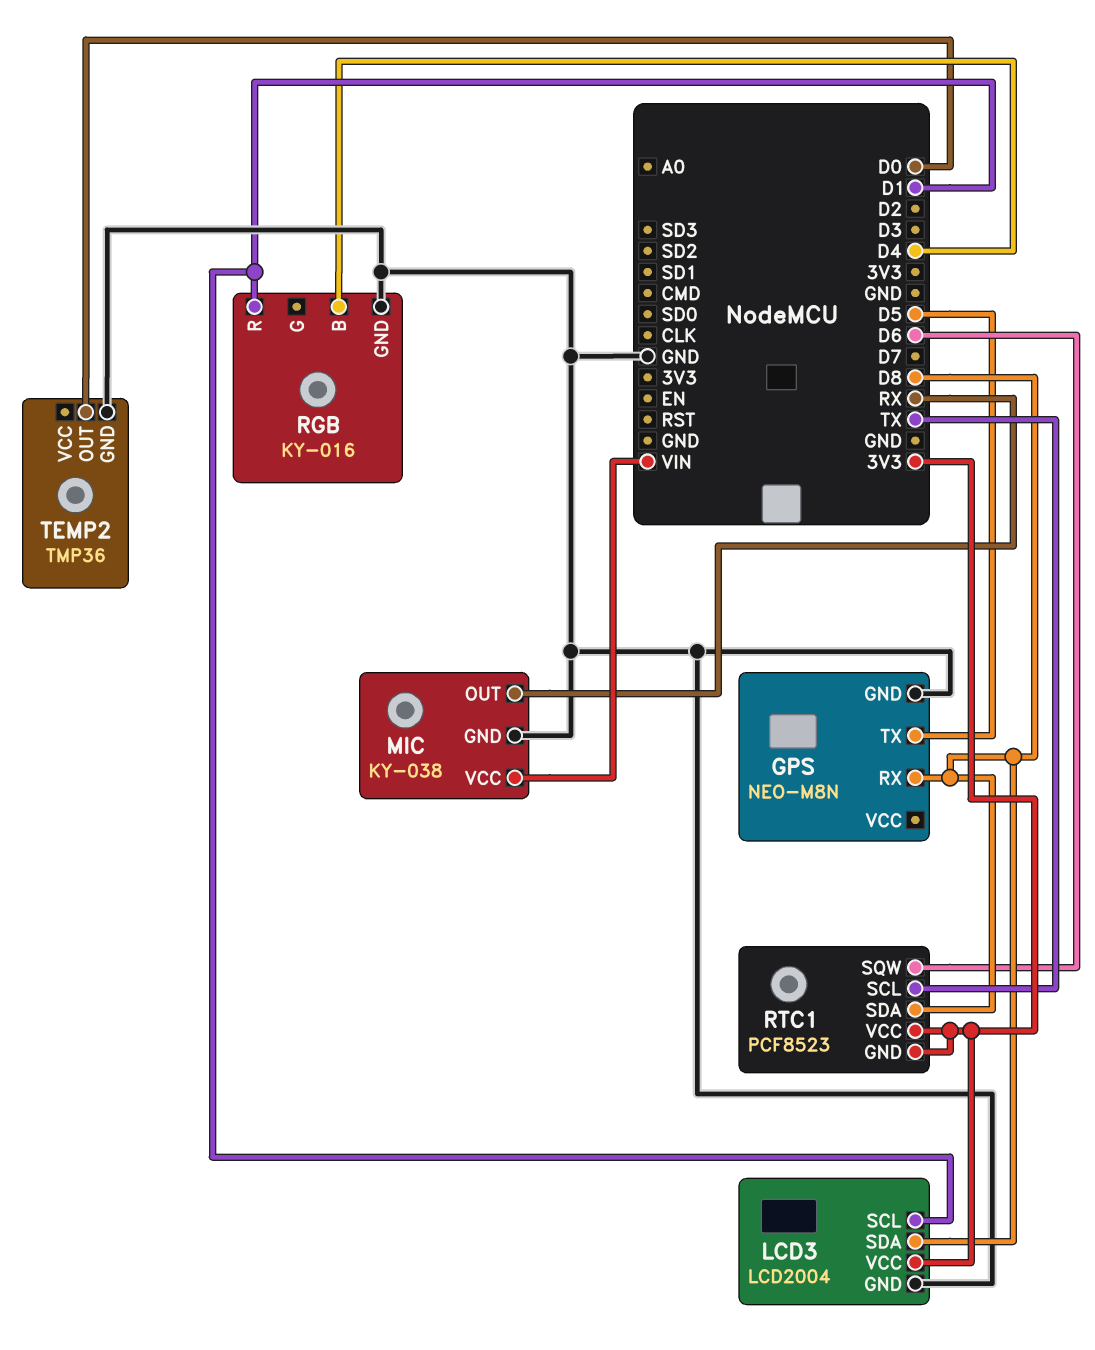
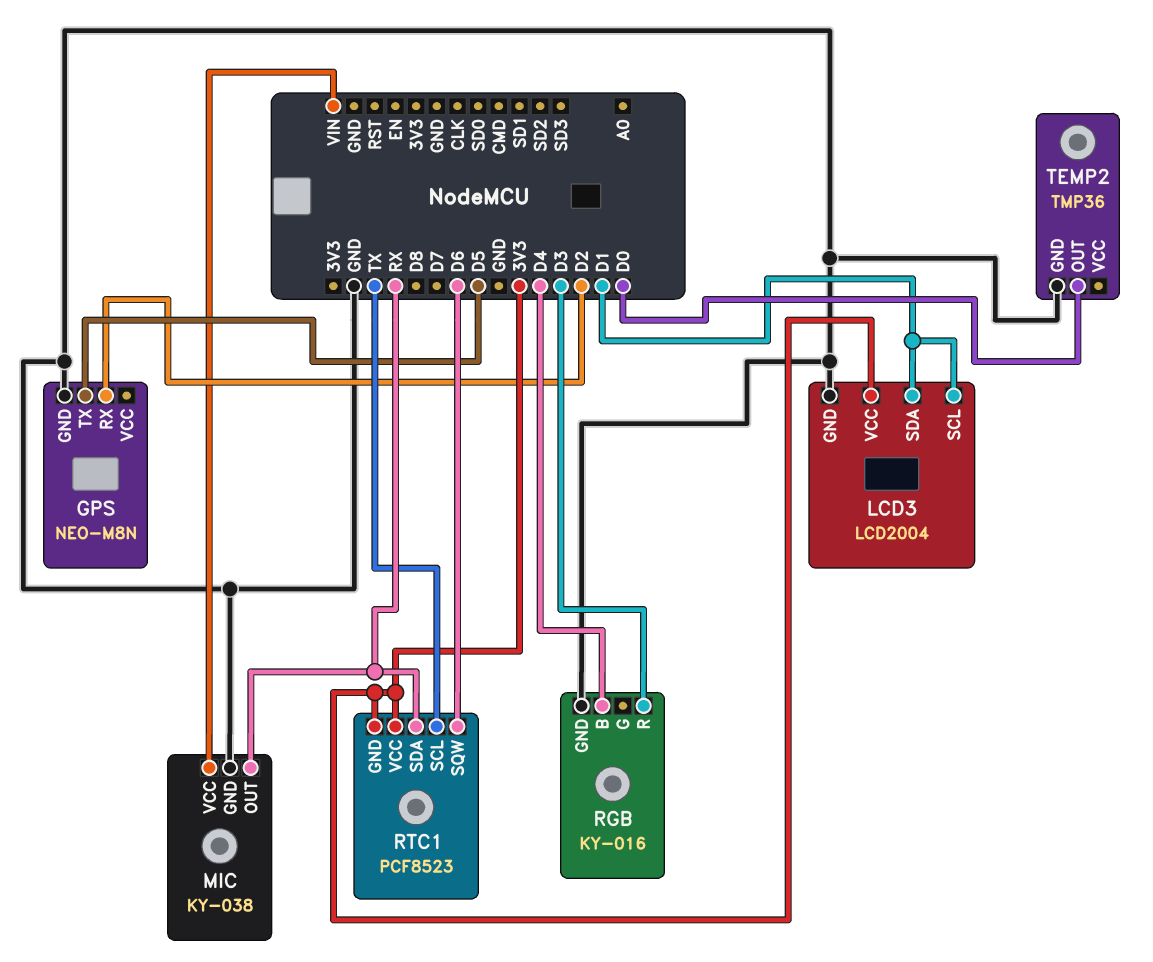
GPS pin RX: D8 -> D2
LCD3 pin SDA: D8 -> D1
RGB pin R: D1 -> D3
RTC1 pin SDA: D8 -> RX

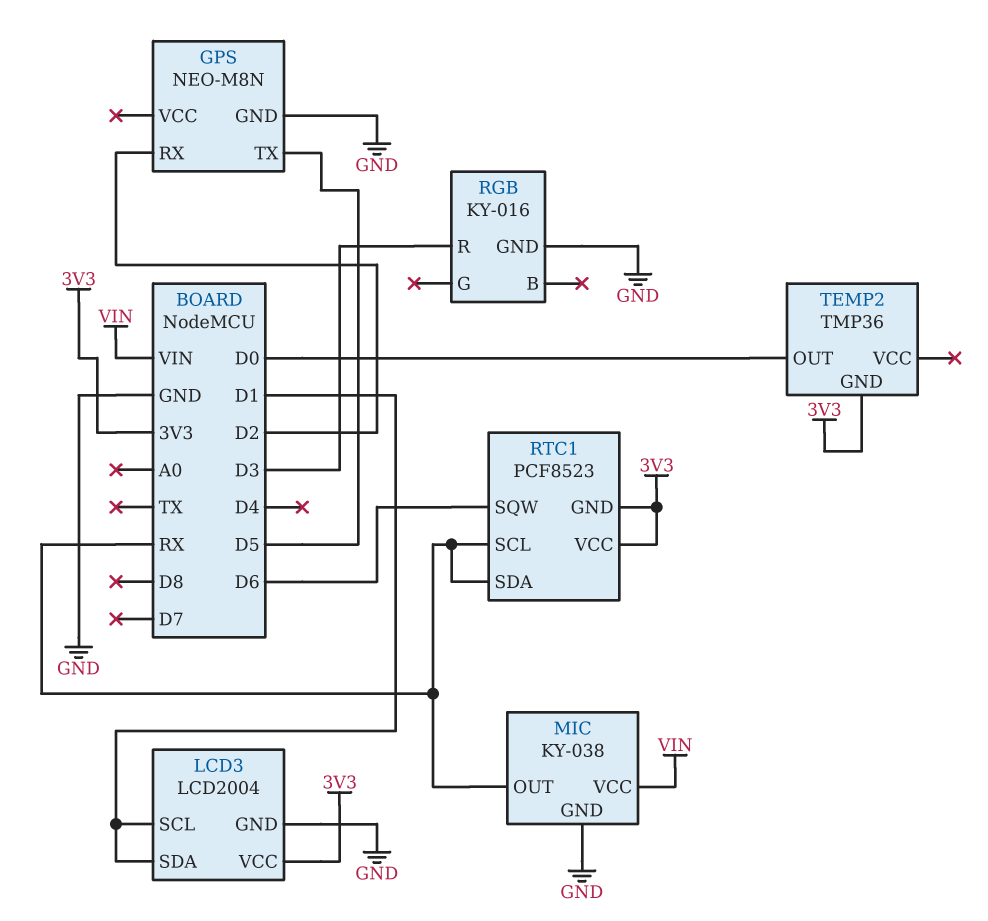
RGB pin B: D4 -> none
RTC1 pin SCL: TX -> RX
TEMP2 pin GND: GND -> 3V3

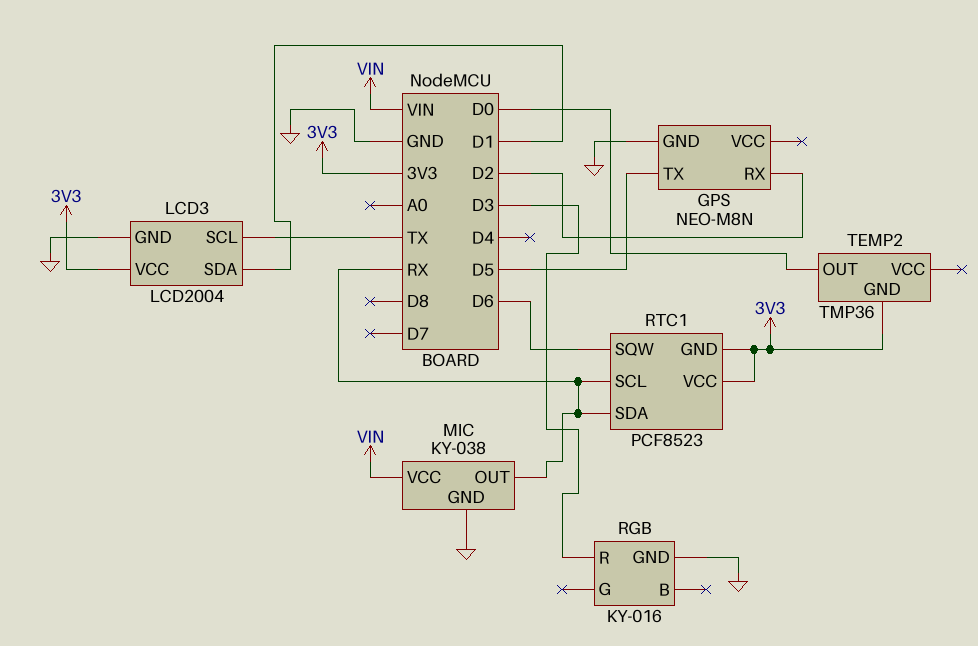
LCD3 pin SCL: D1 -> TX

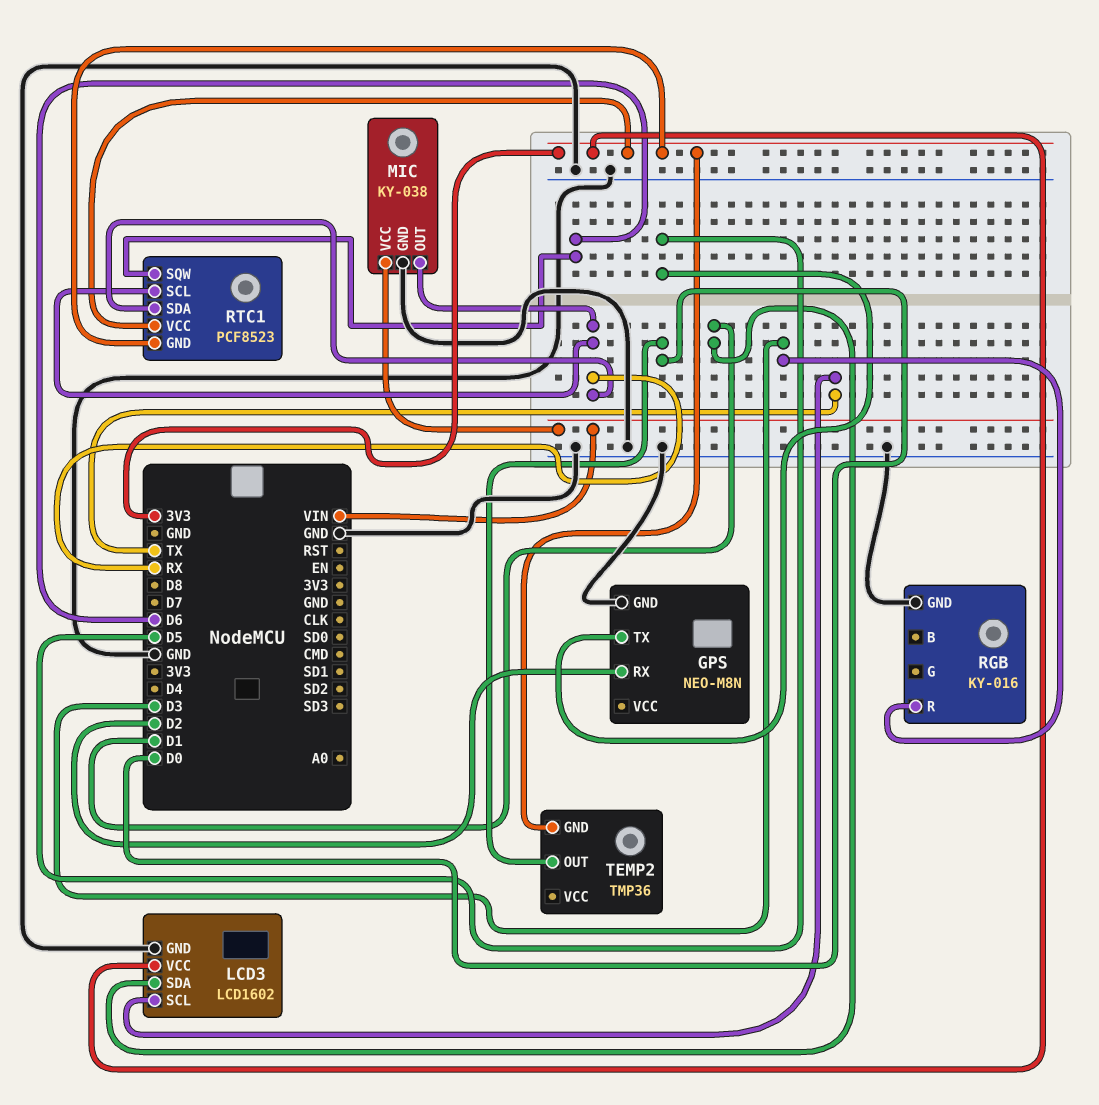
LCD3: LCD2004 -> LCD1602

